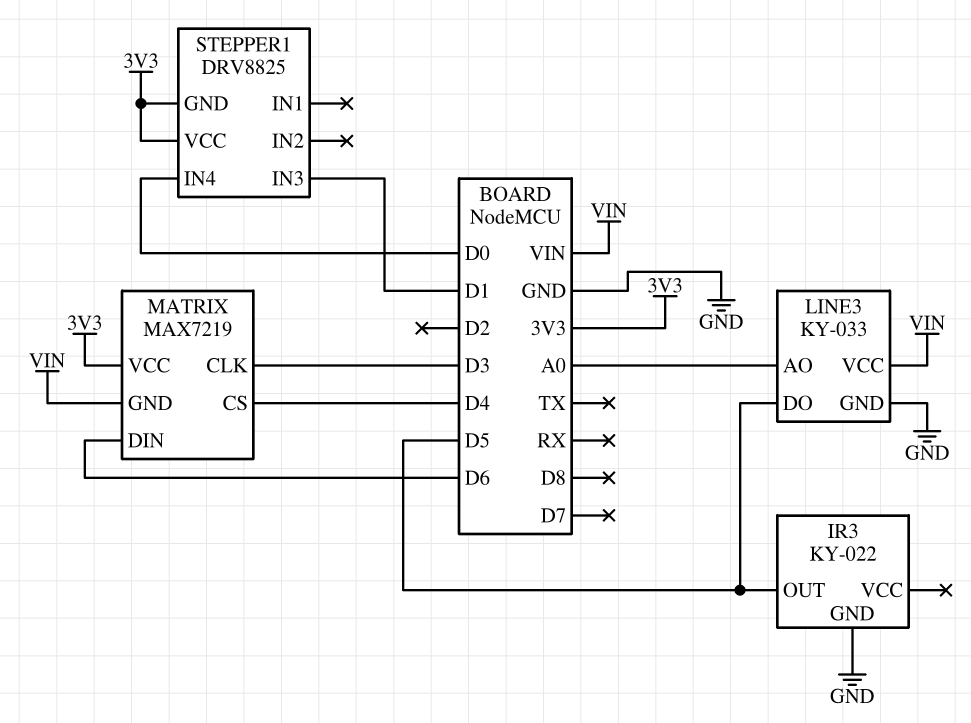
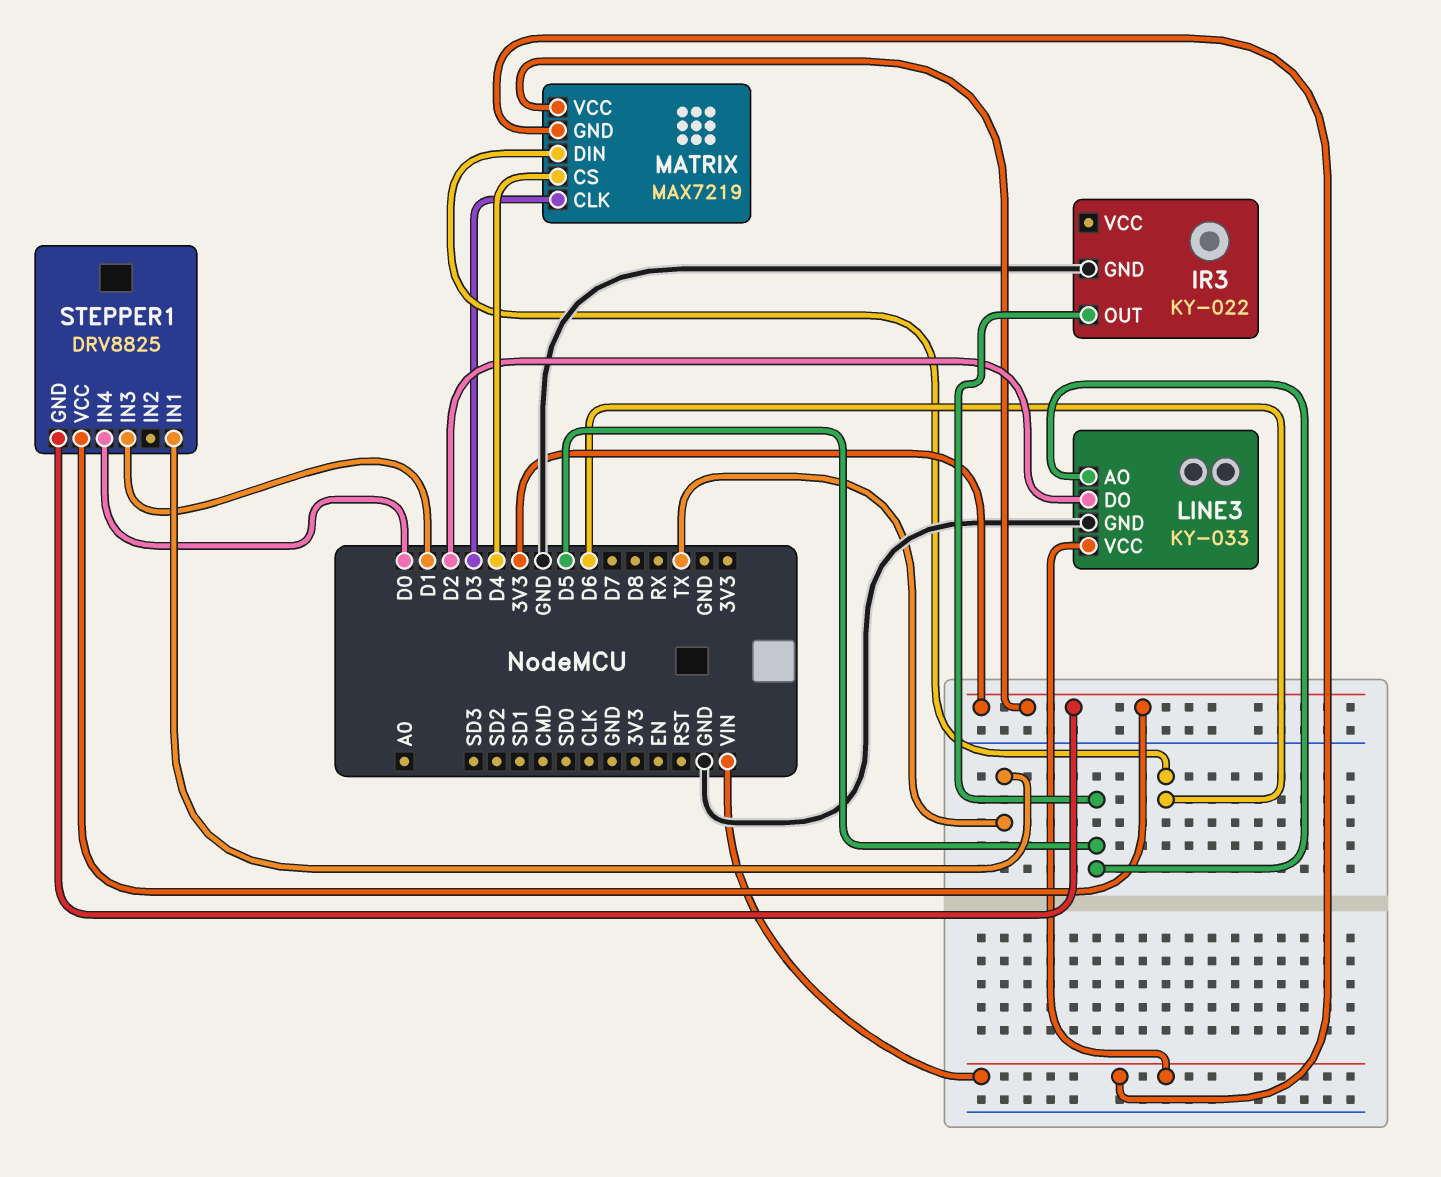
LINE3 pin AO: A0 -> D5
LINE3 pin DO: D5 -> D2
STEPPER1 pin IN1: none -> TX

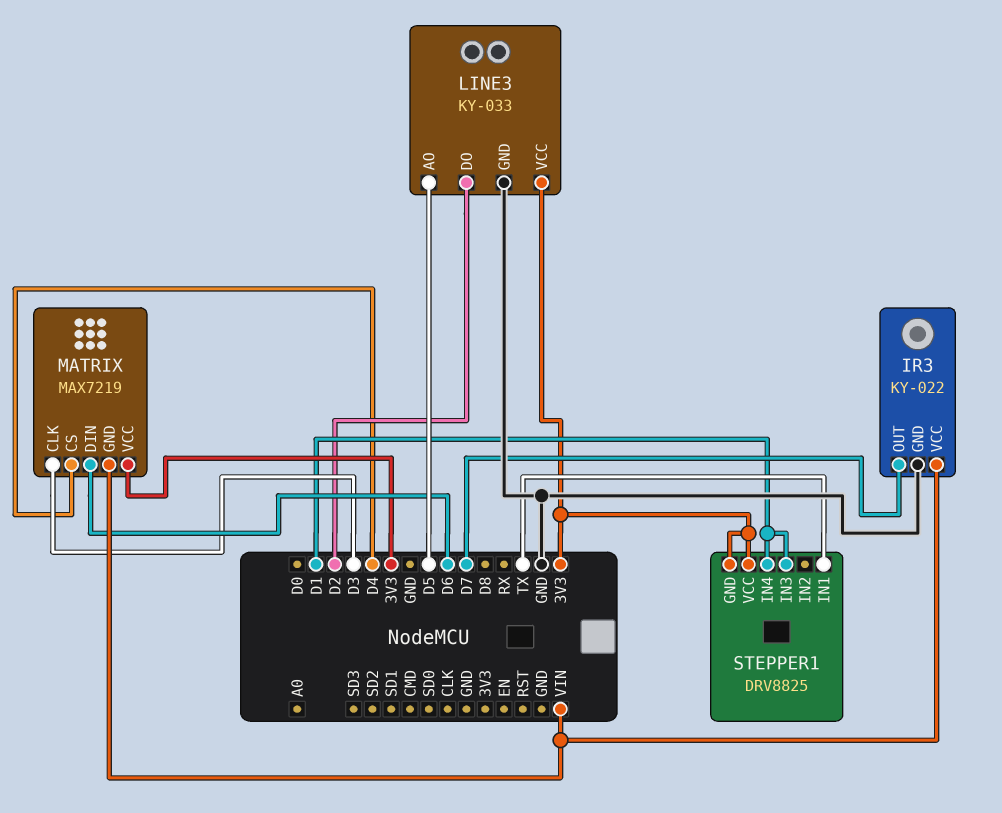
IR3 pin OUT: D5 -> D7
IR3 pin VCC: none -> VIN
LINE3 pin VCC: VIN -> 3V3
STEPPER1 pin IN4: D0 -> D1

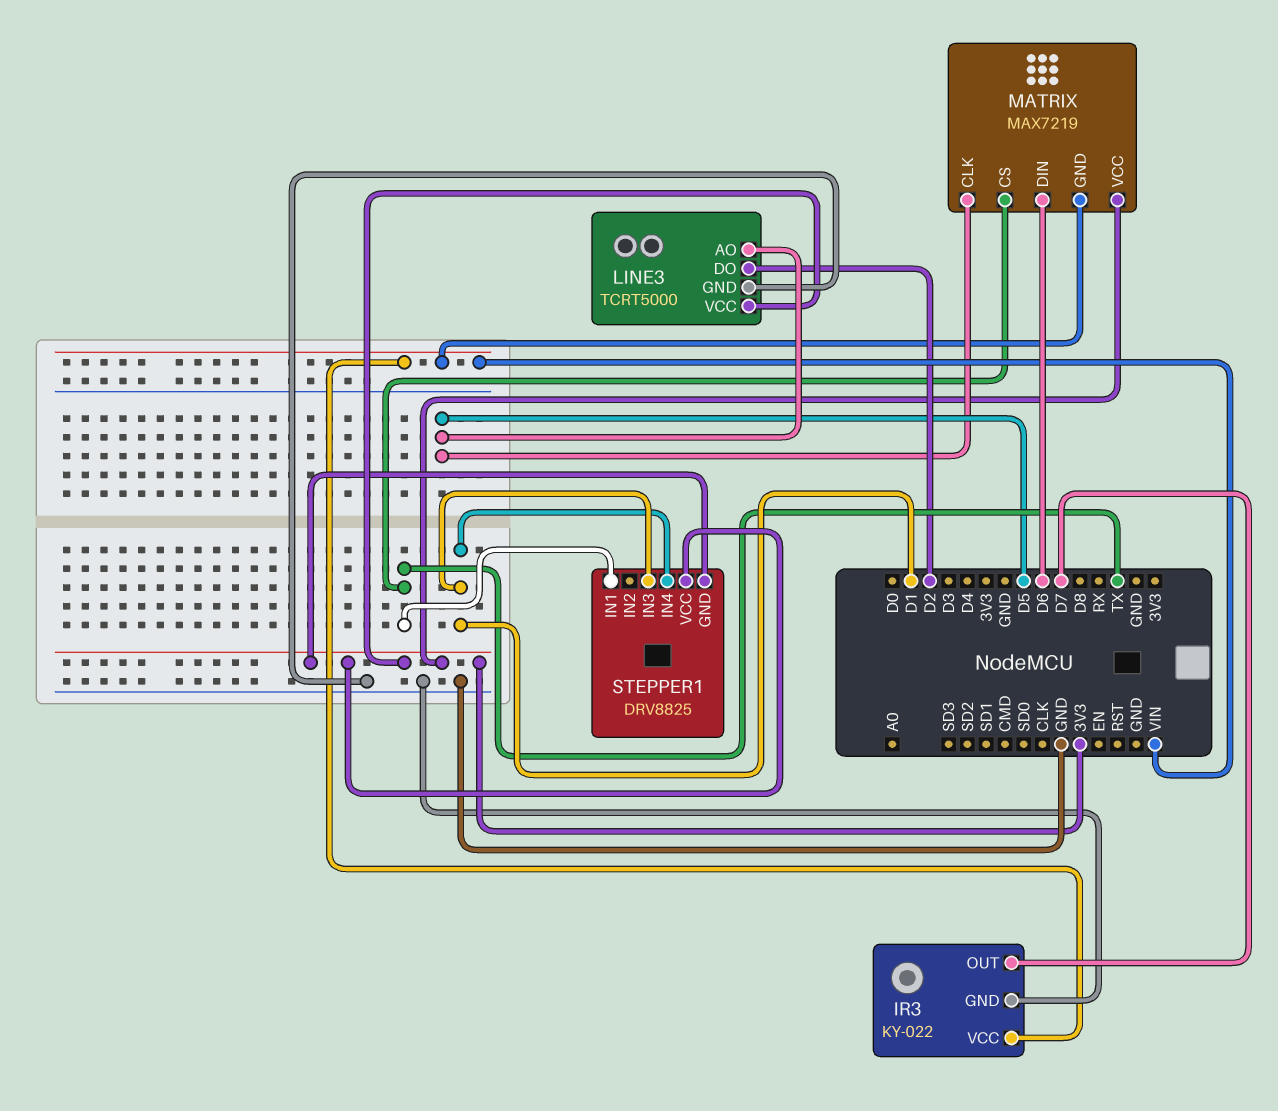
LINE3: KY-033 -> TCRT5000
MATRIX pin CLK: D3 -> D5
MATRIX pin CS: D4 -> TX

